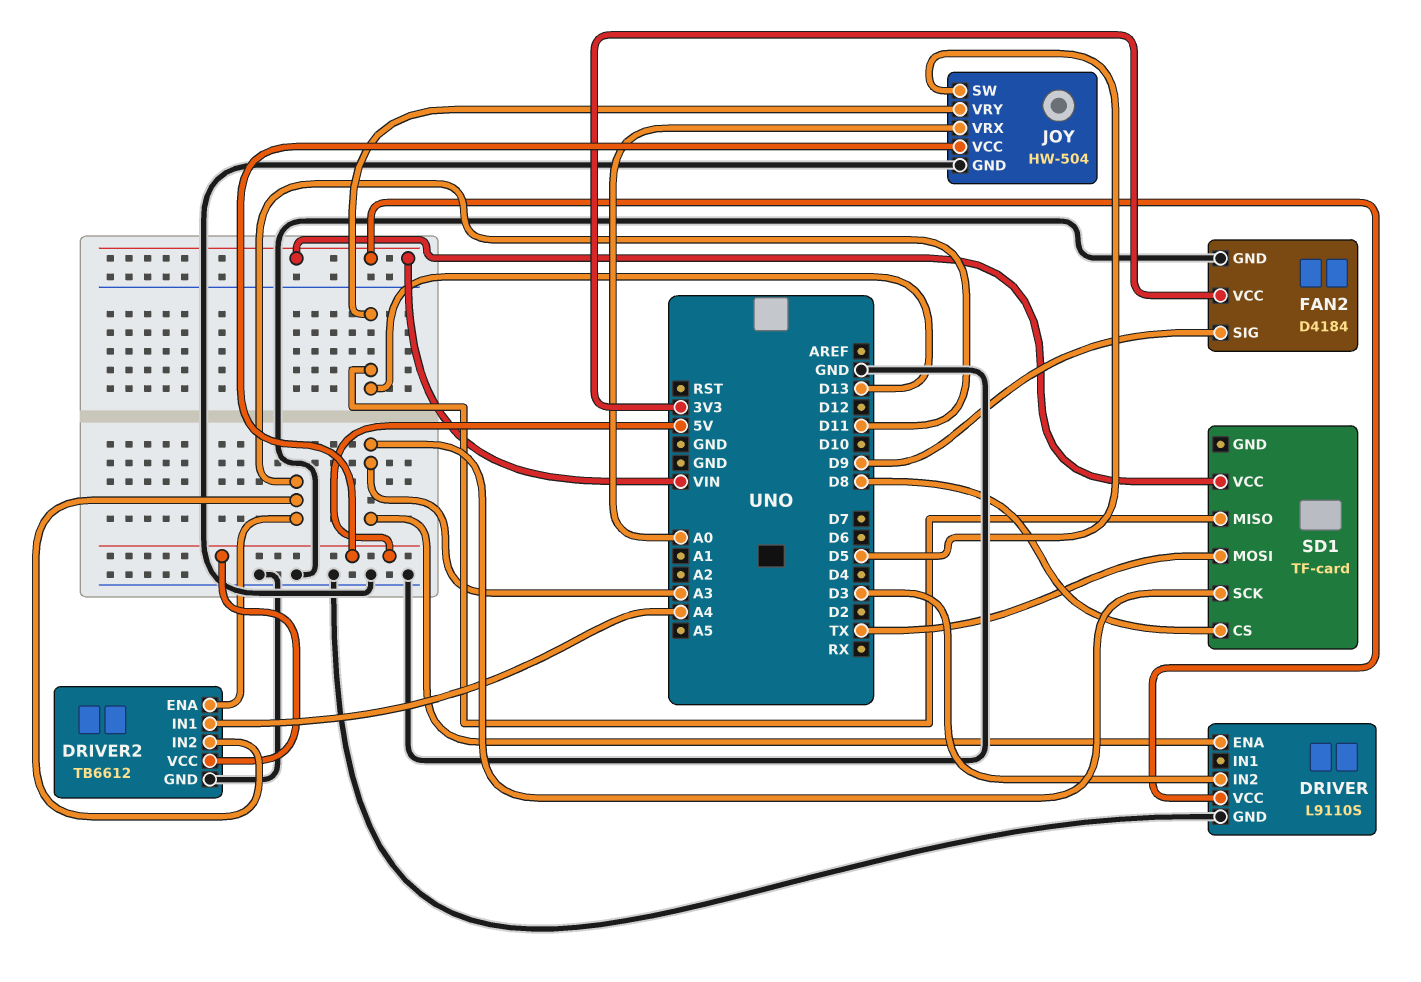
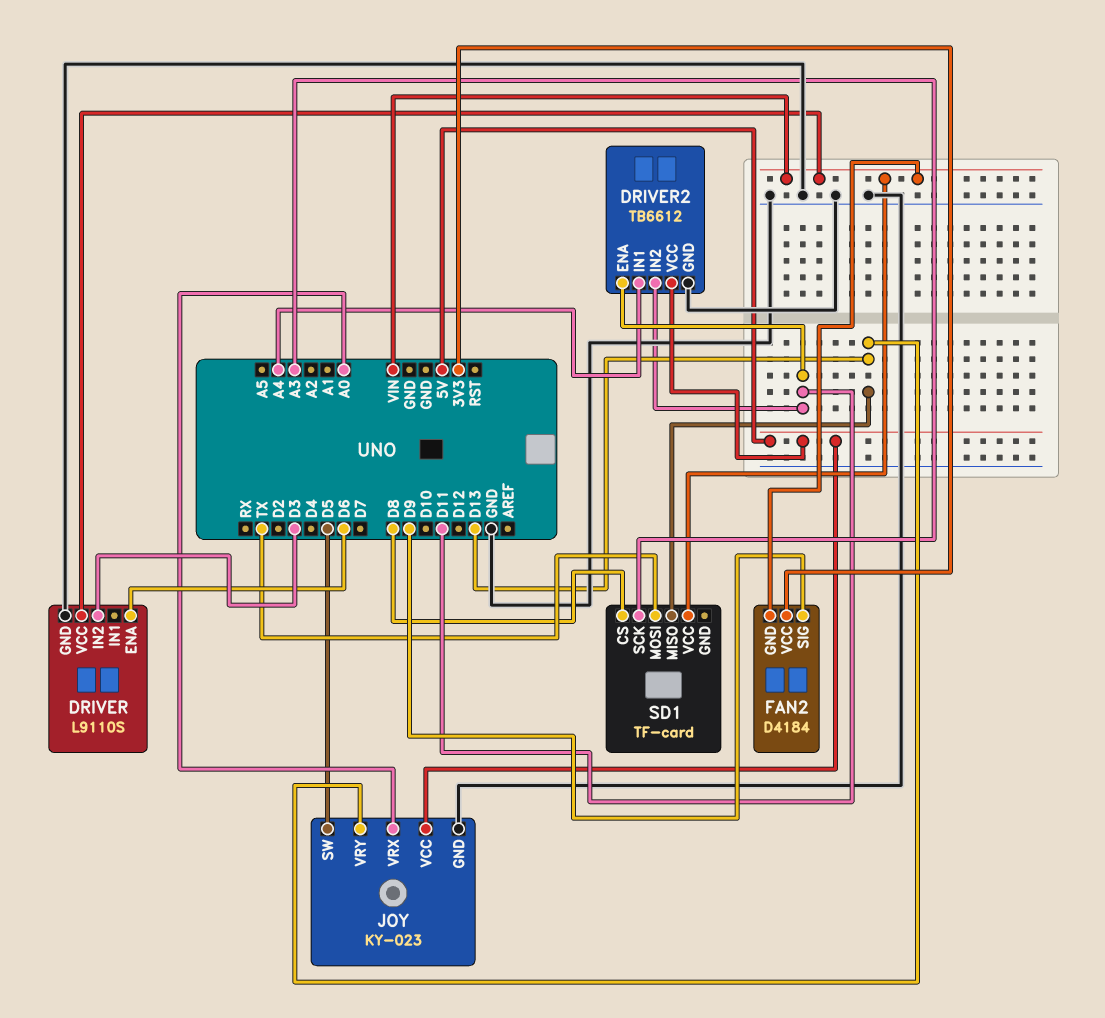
DRIVER pin ENA: A3 -> D6
FAN2 pin GND: GND -> VIN
JOY: HW-504 -> KY-023

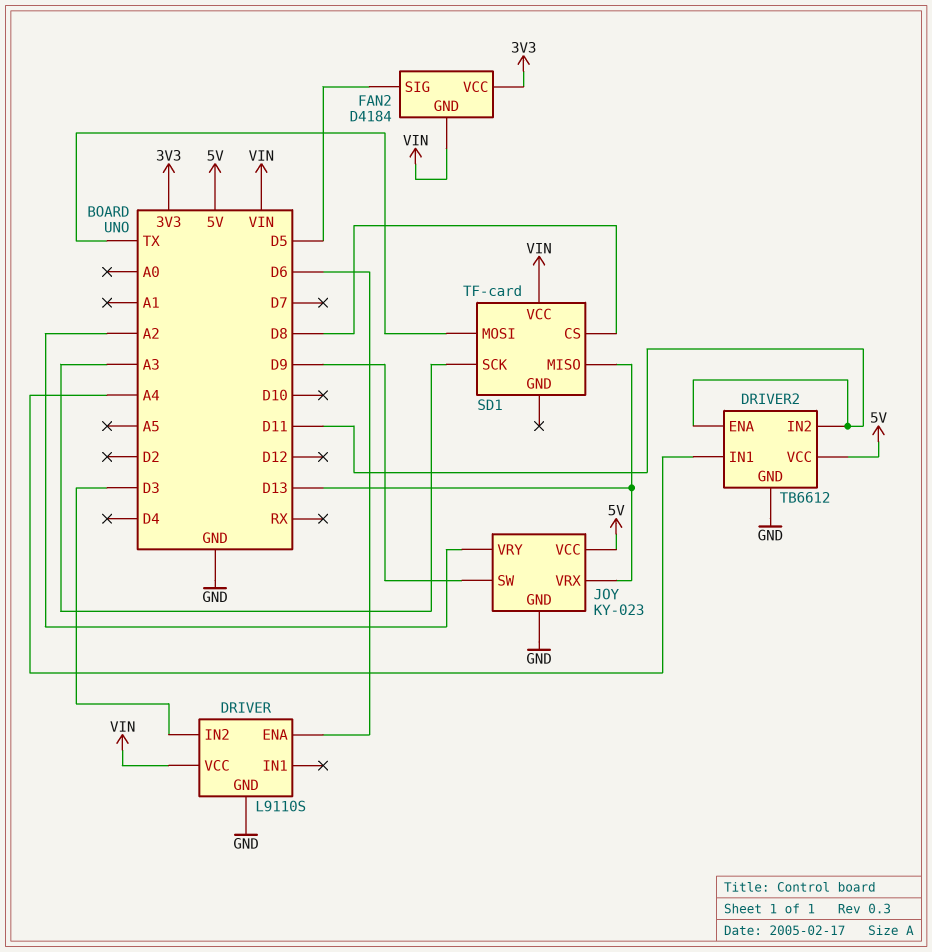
FAN2 pin SIG: D9 -> D5
JOY pin SW: D5 -> D9
JOY pin VRX: A0 -> D13
JOY pin VRY: D13 -> A2

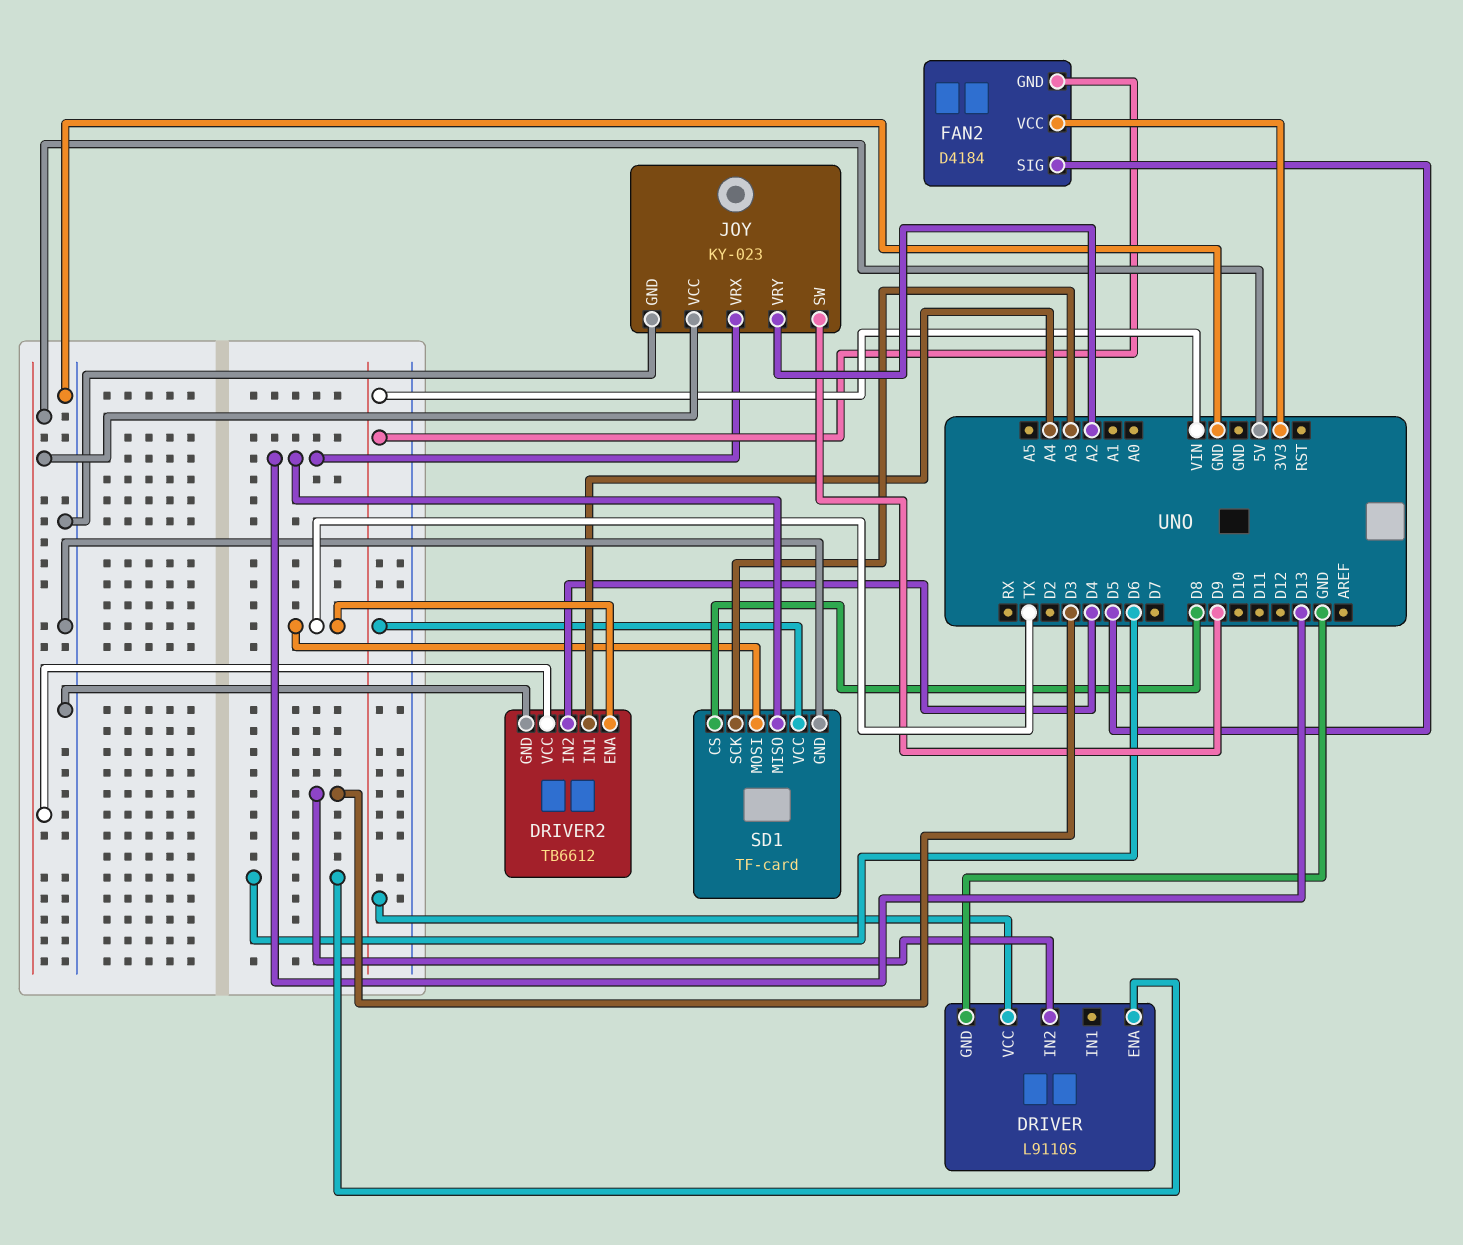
DRIVER2 pin ENA: D11 -> TX
DRIVER2 pin IN2: D11 -> D4
SD1 pin GND: none -> GND

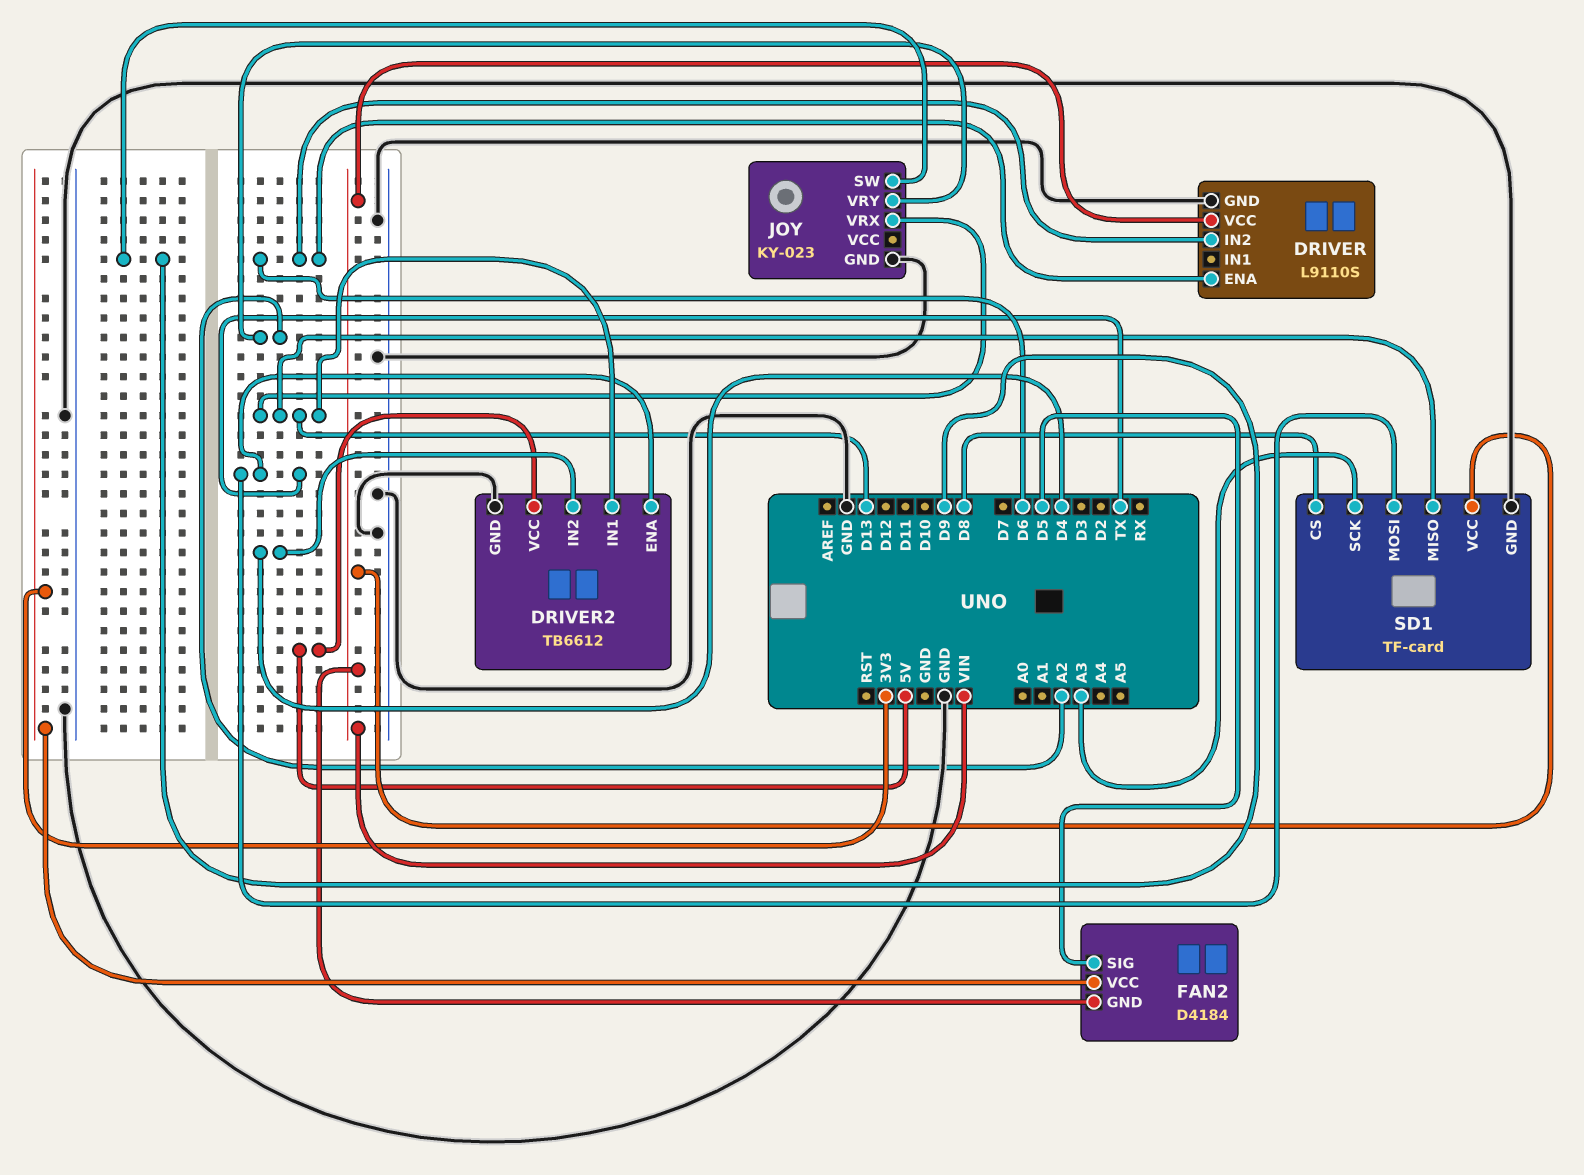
DRIVER pin IN2: D3 -> D6
DRIVER2 pin IN1: A4 -> D13
JOY pin VCC: 5V -> none

